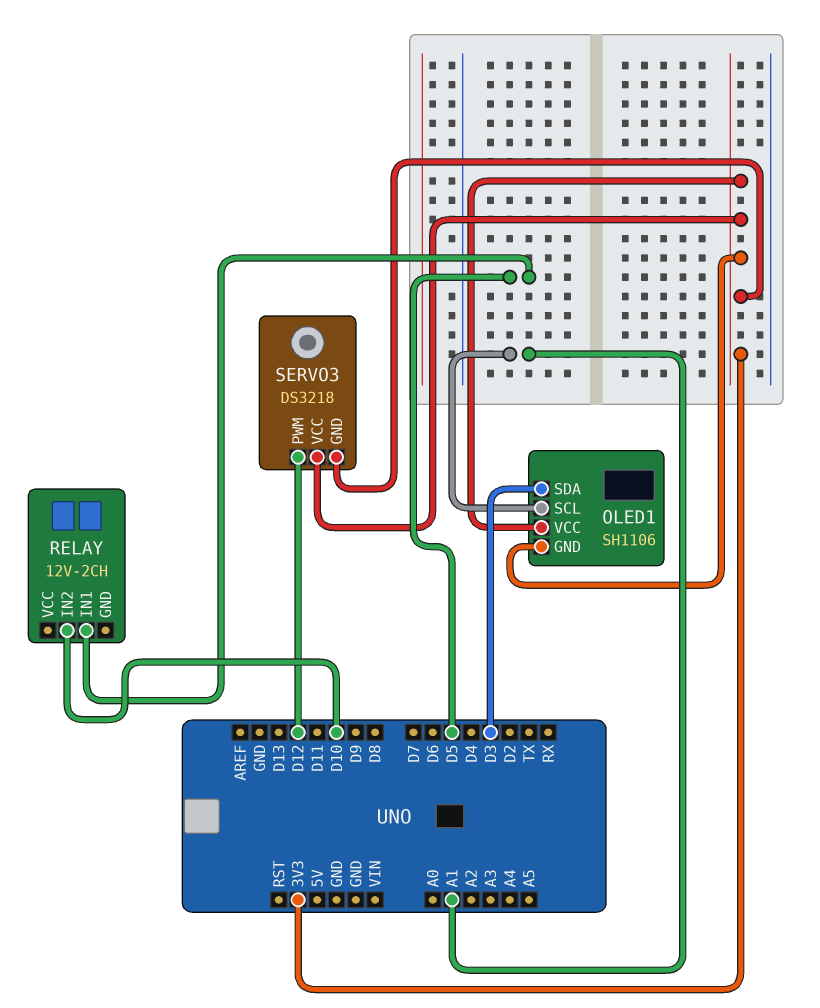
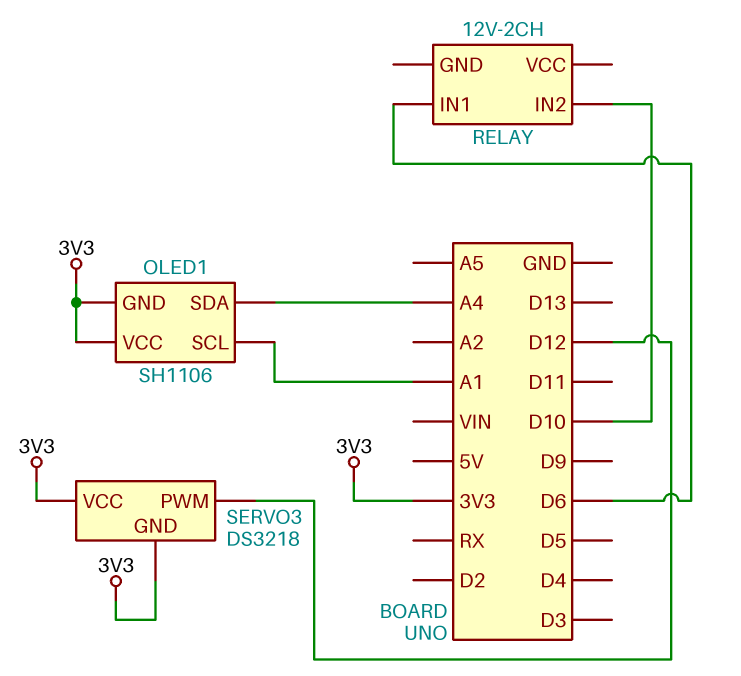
OLED1 pin SDA: D3 -> A4
RELAY pin IN1: D5 -> D6

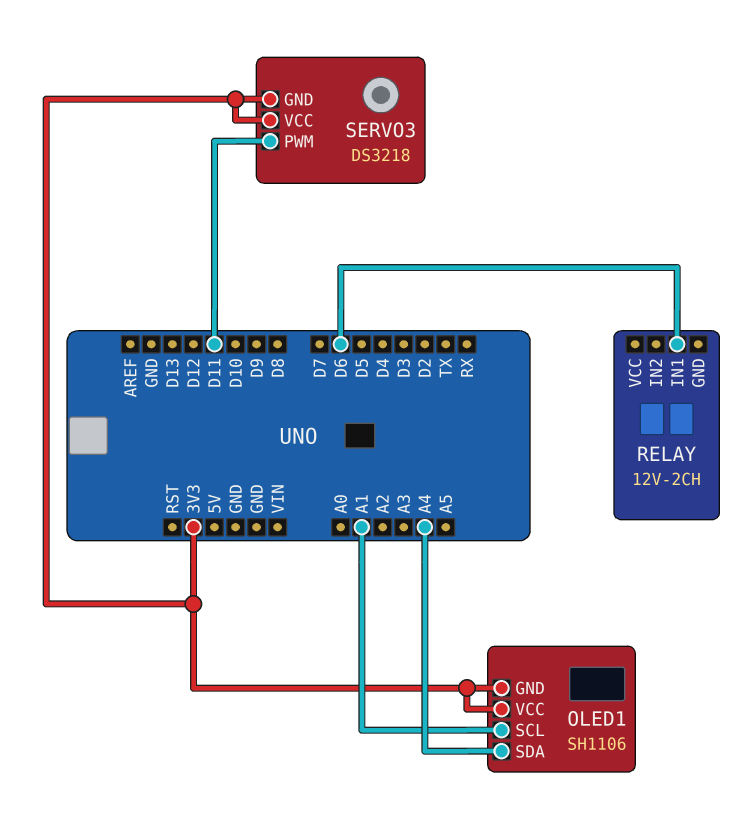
RELAY pin IN2: D10 -> none
SERVO3 pin PWM: D12 -> D11

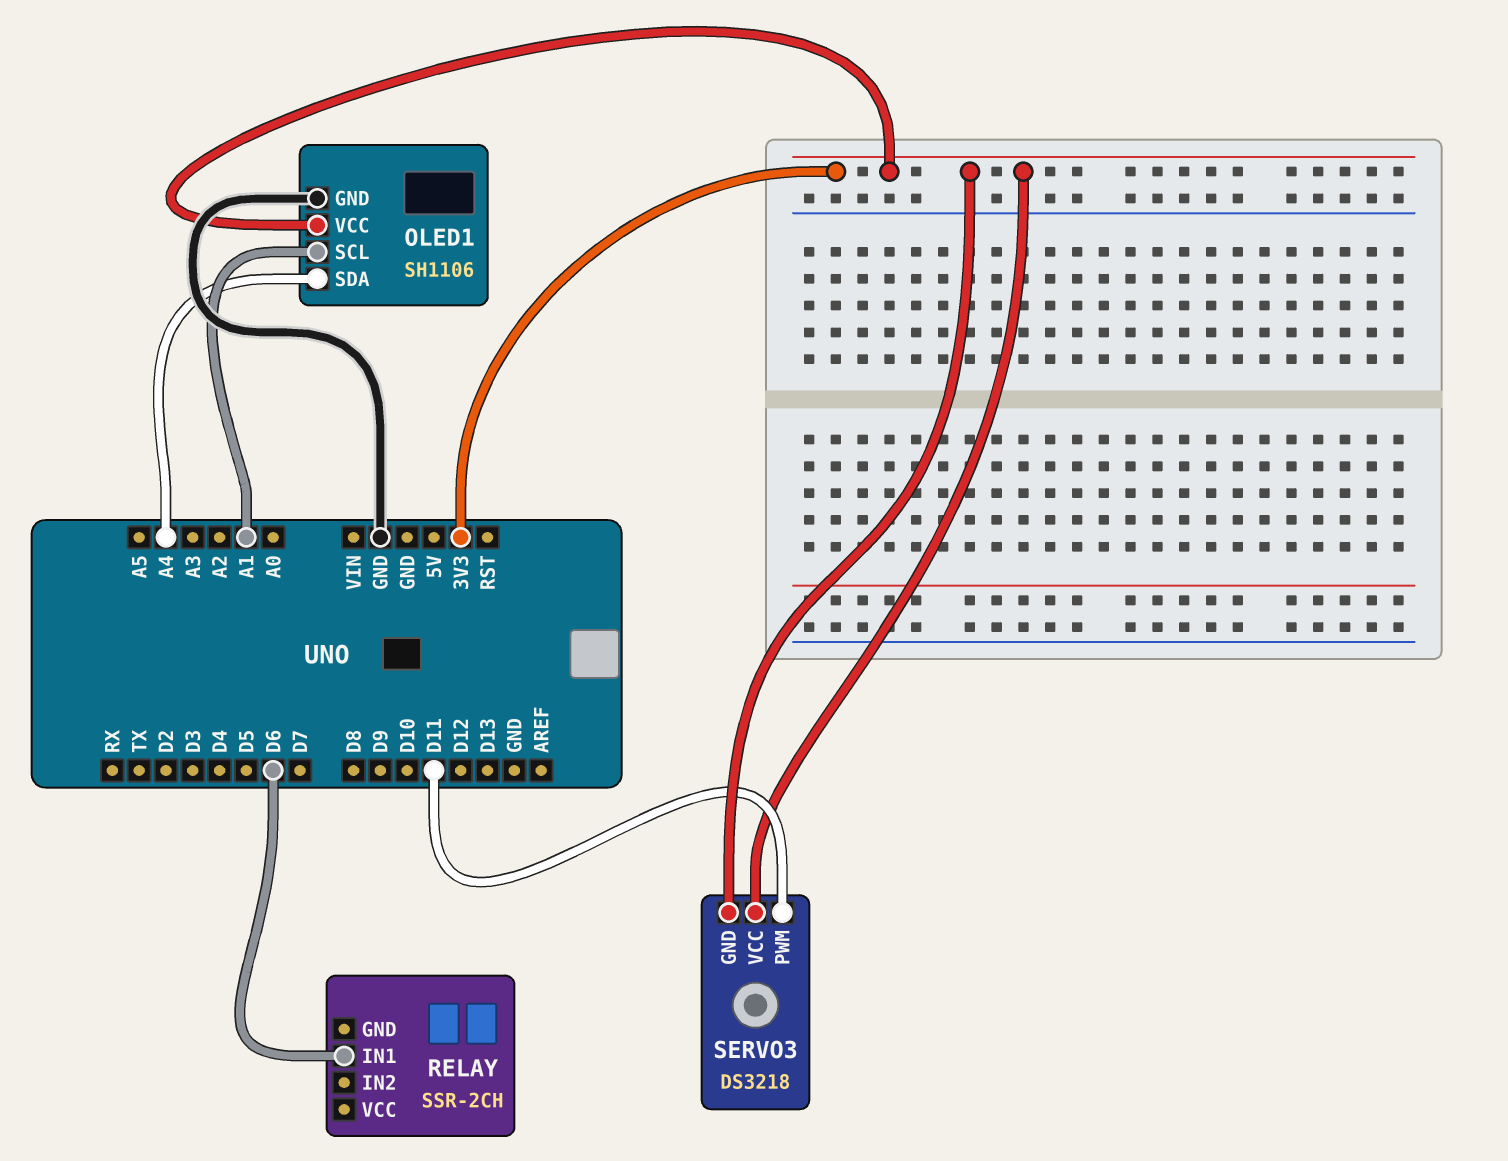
OLED1 pin GND: 3V3 -> GND
RELAY: 12V-2CH -> SSR-2CH

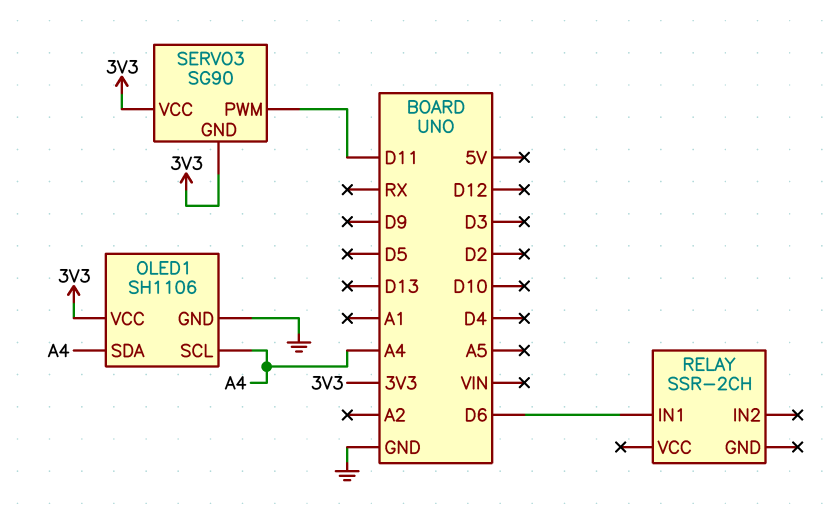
OLED1 pin SCL: A1 -> A4
SERVO3: DS3218 -> SG90

